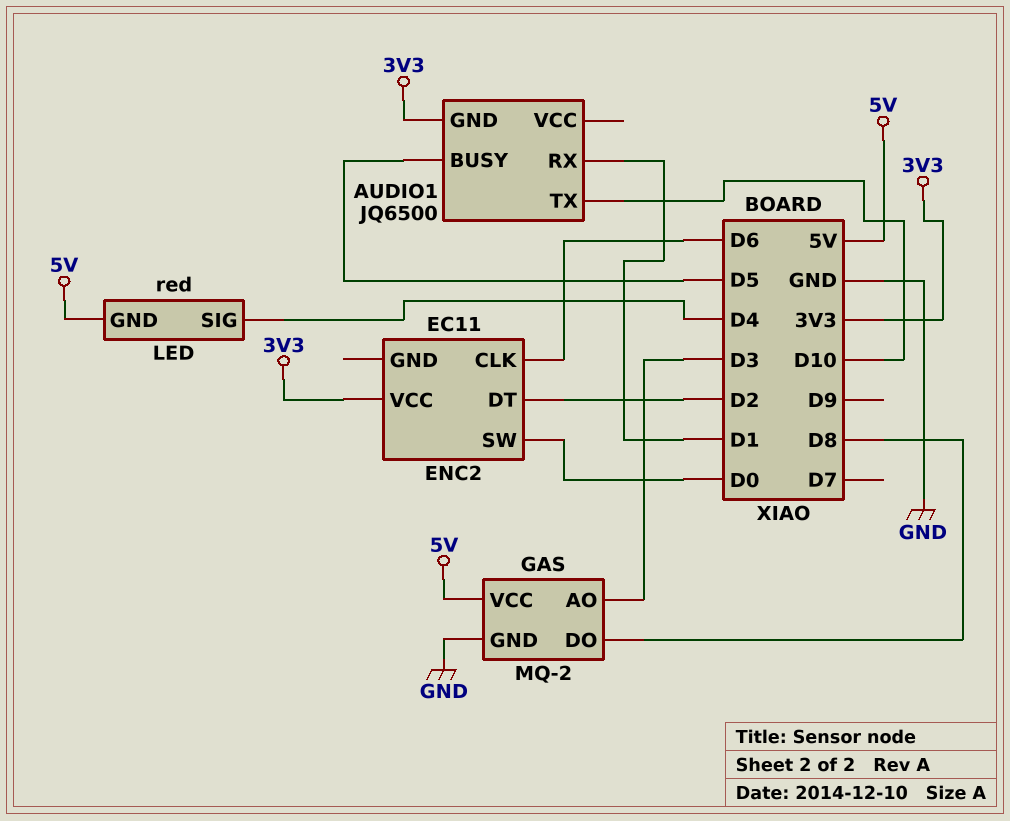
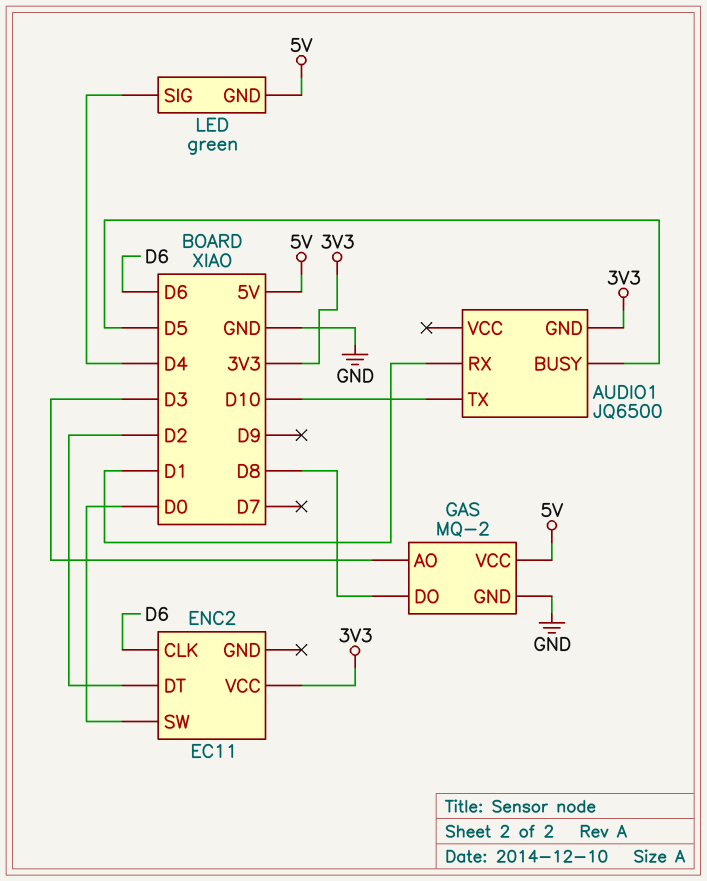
LED: red -> green

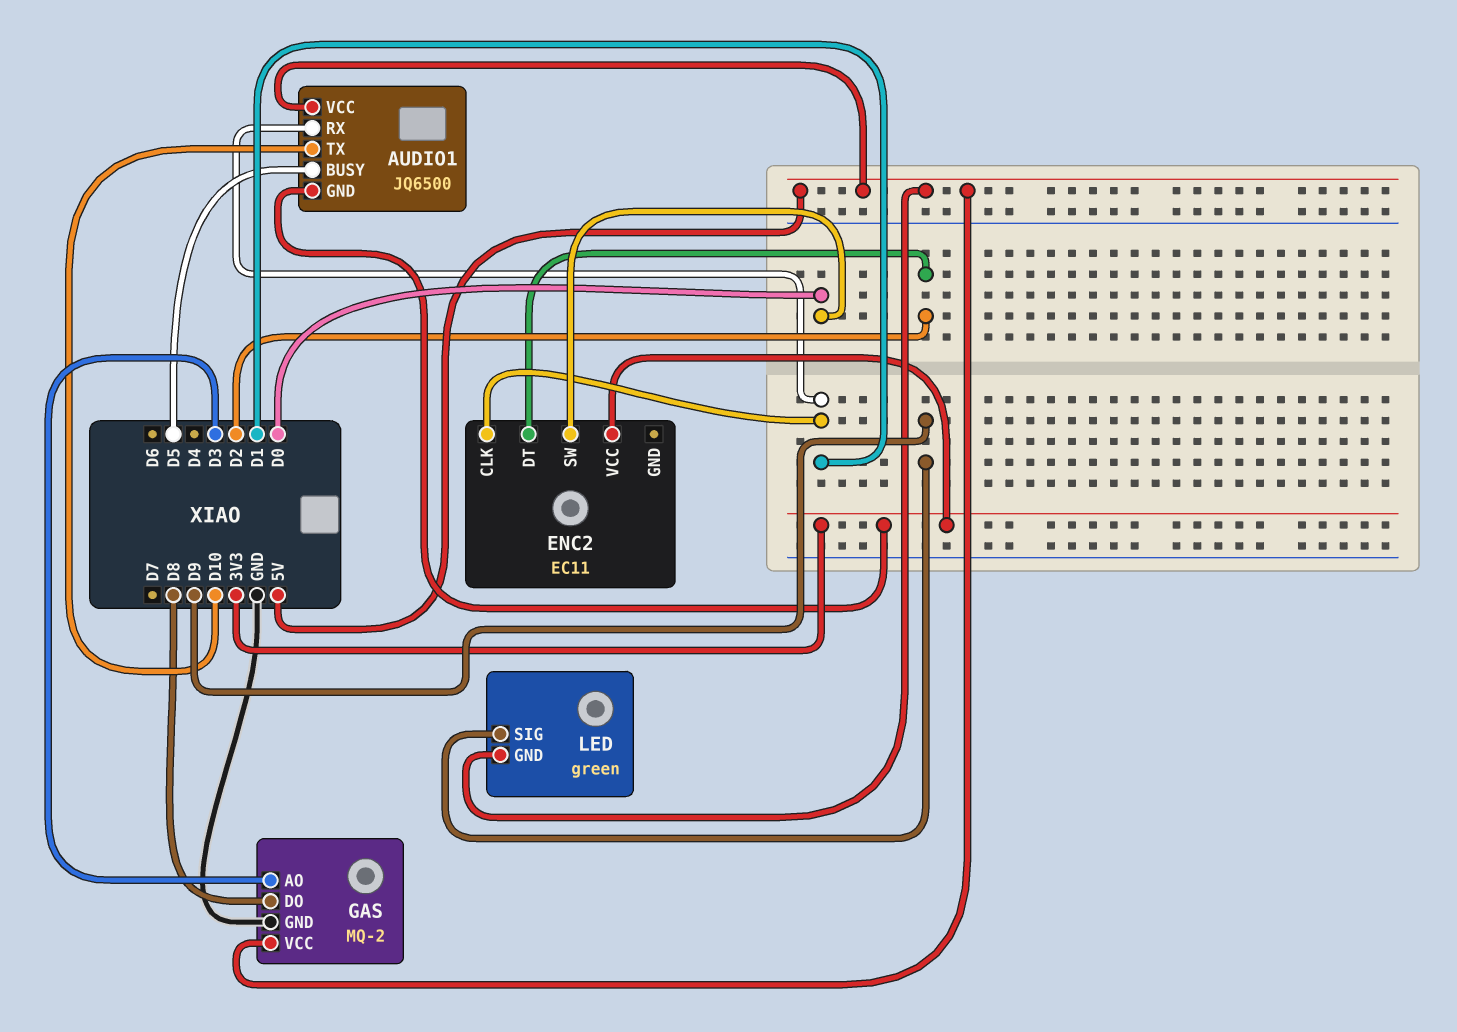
AUDIO1 pin VCC: none -> 5V
ENC2 pin CLK: D6 -> D1
LED pin SIG: D4 -> D9

